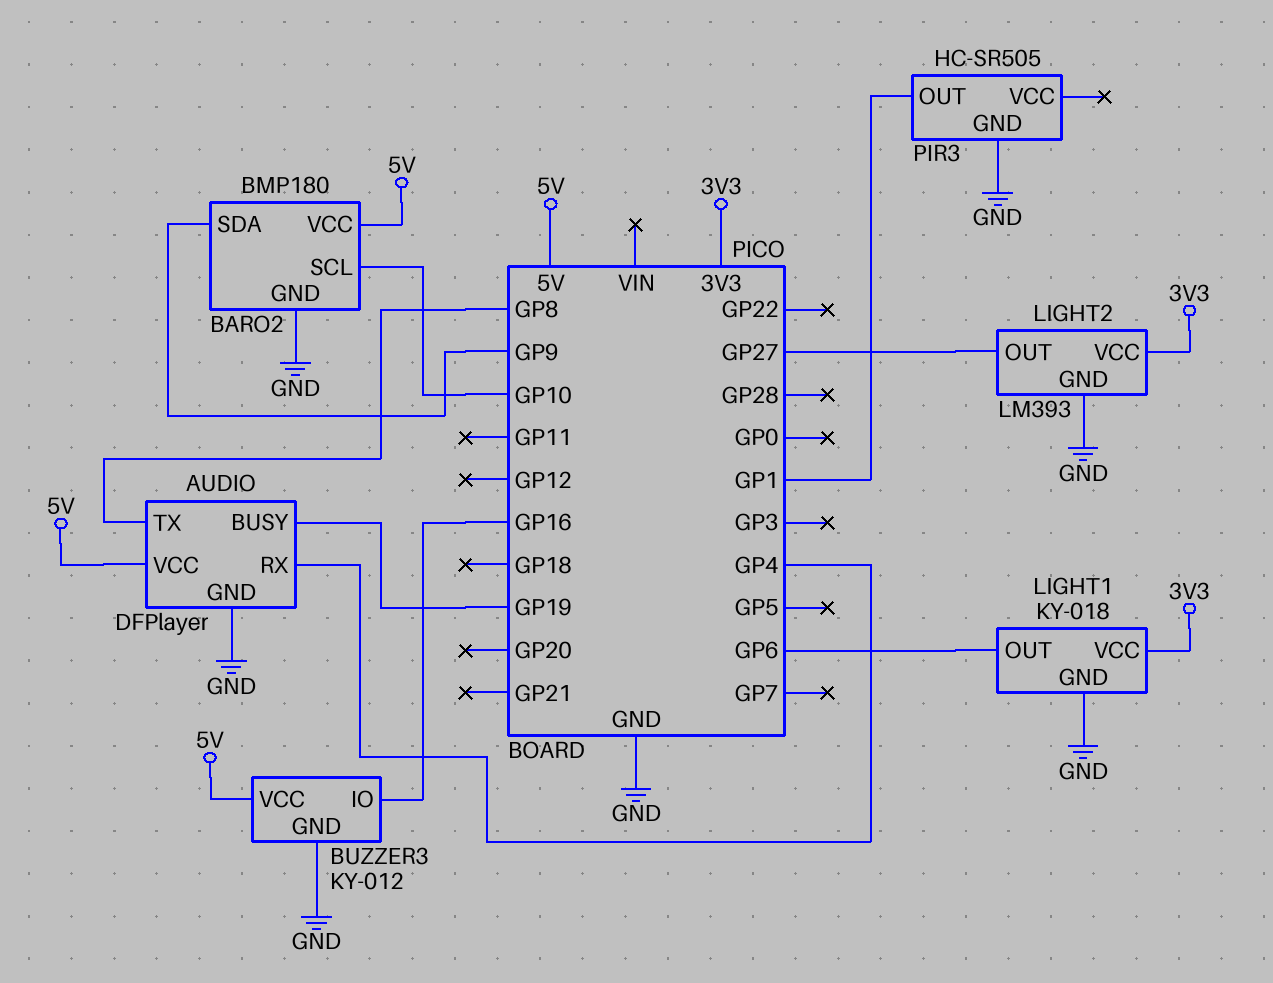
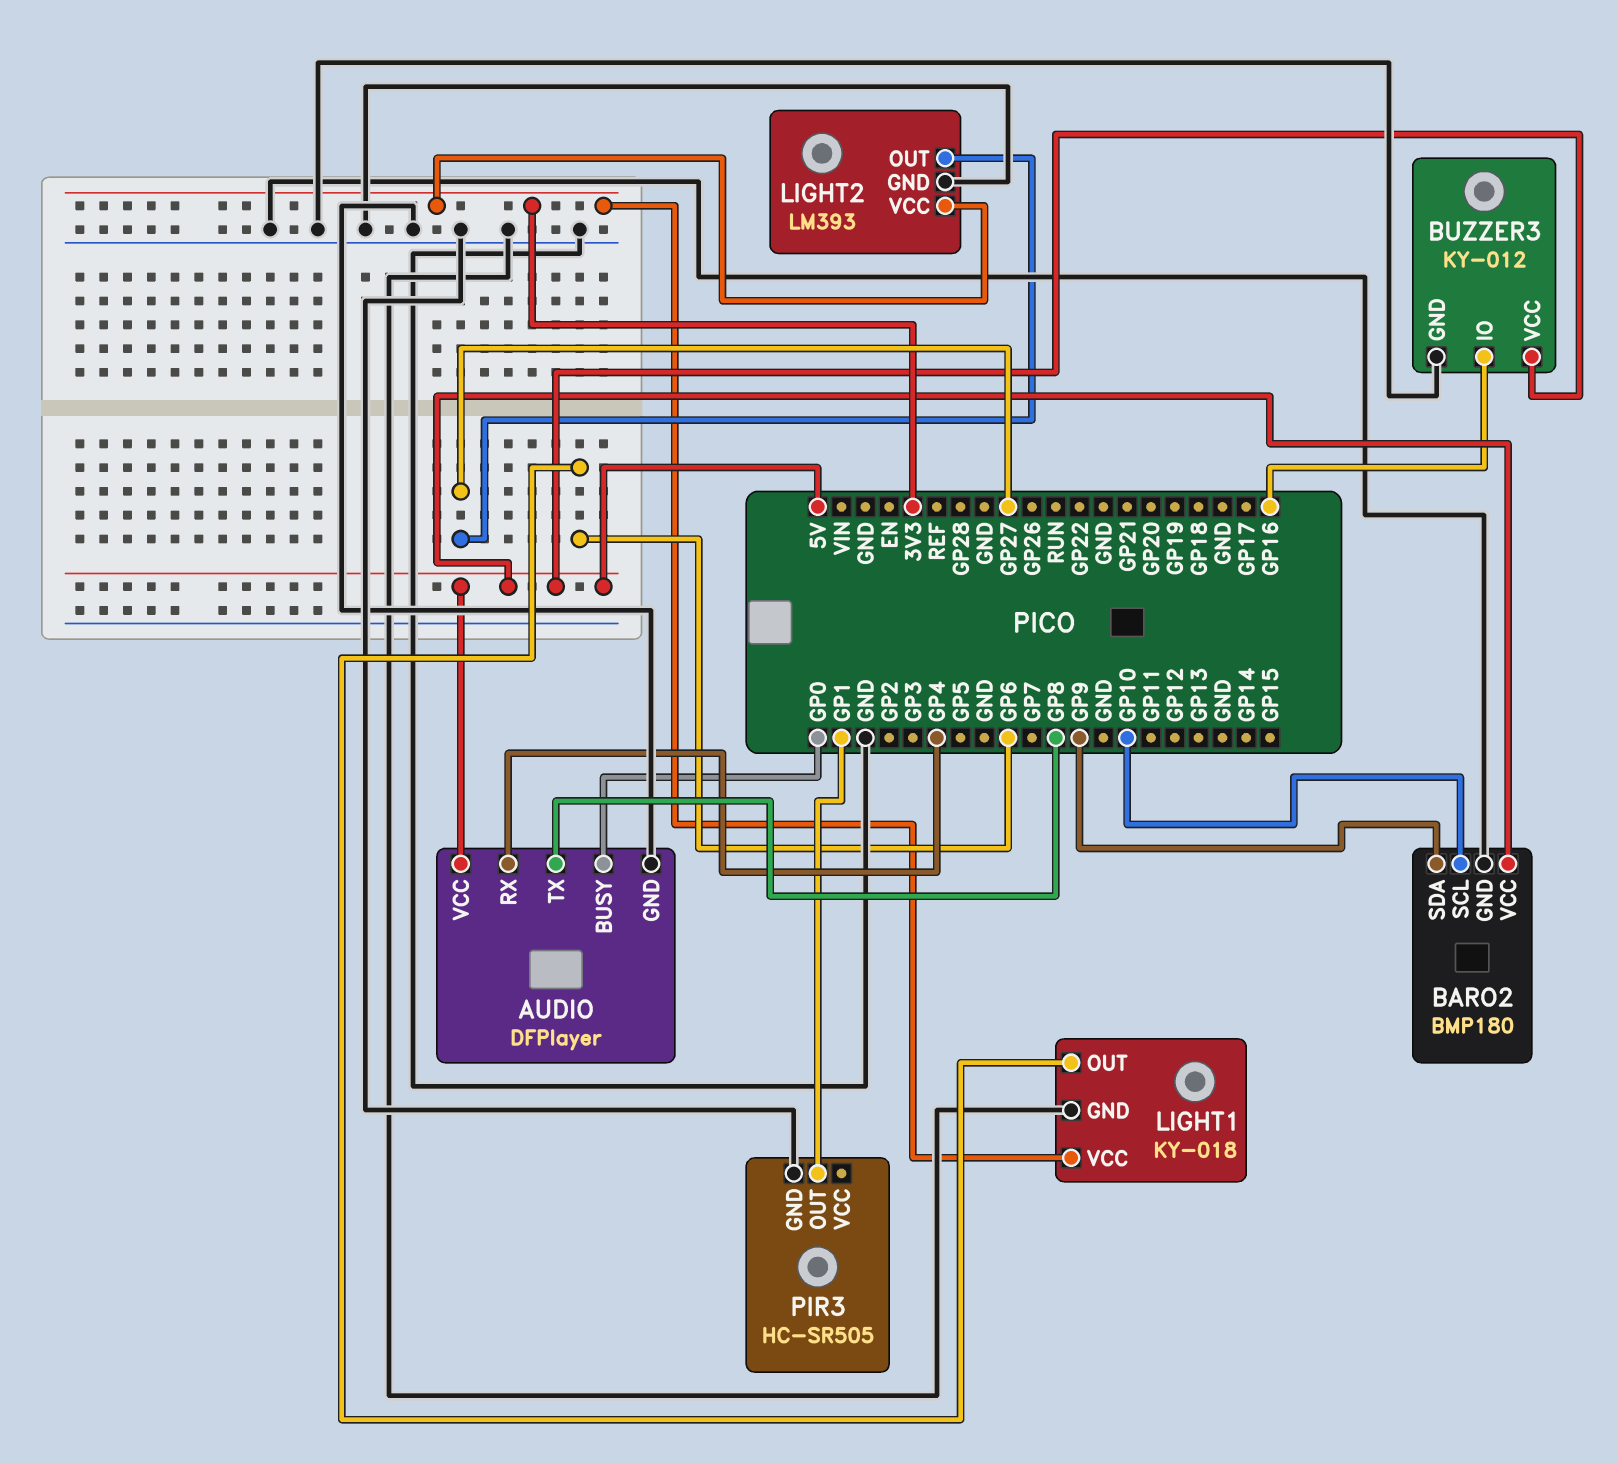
AUDIO pin BUSY: GP19 -> GP0

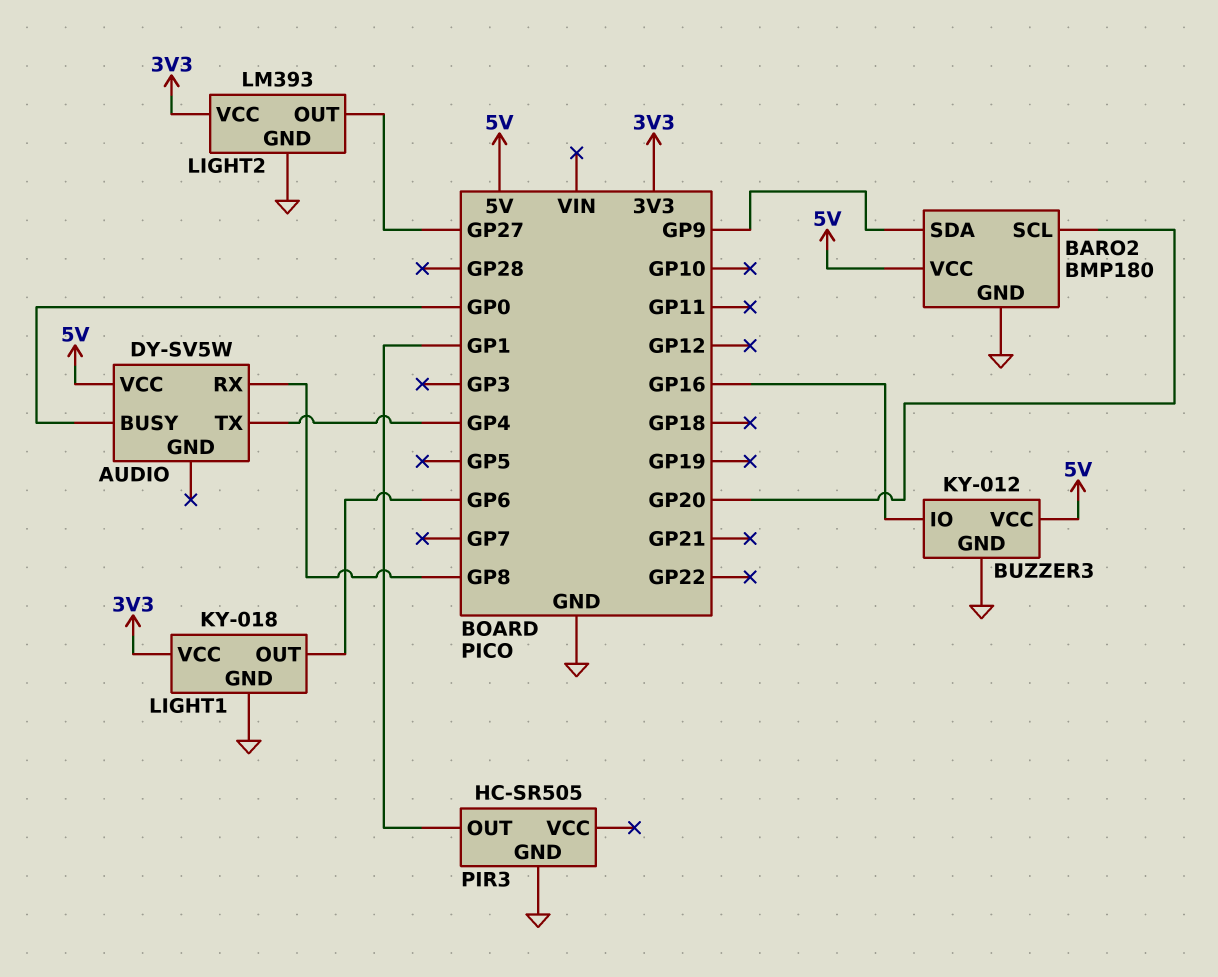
AUDIO: DFPlayer -> DY-SV5W
AUDIO pin GND: GND -> none
AUDIO pin RX: GP4 -> GP8
AUDIO pin TX: GP8 -> GP4
BARO2 pin SCL: GP10 -> GP20

